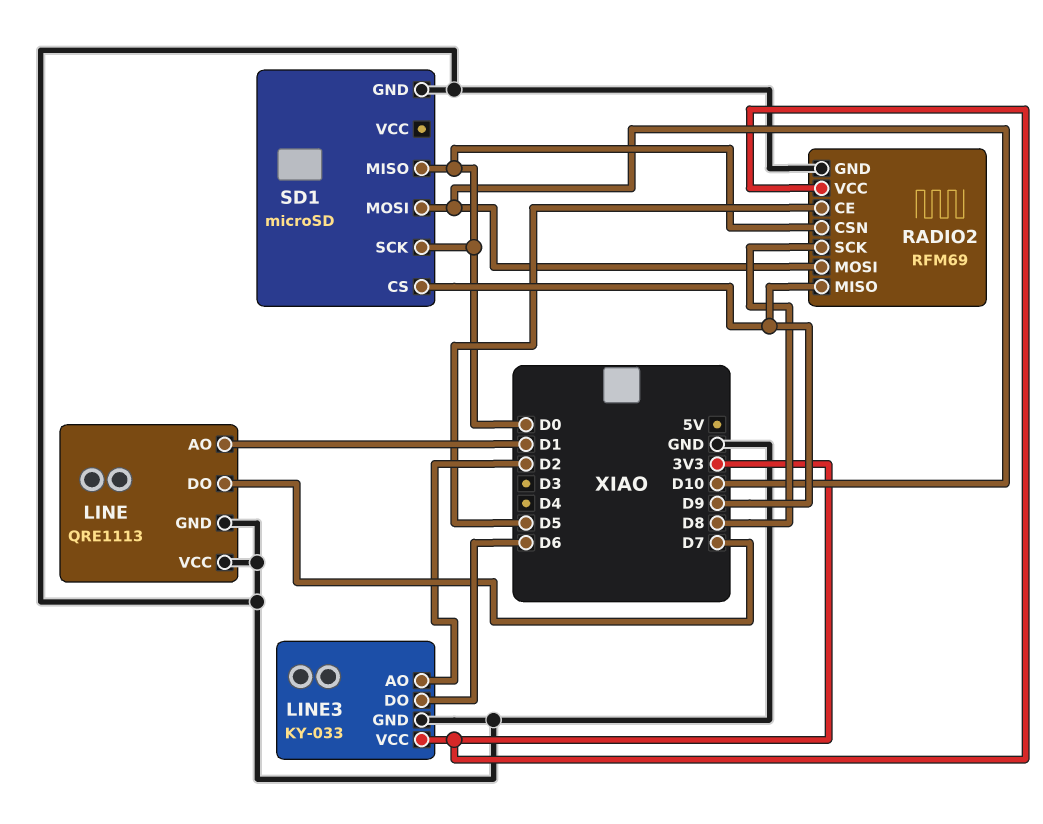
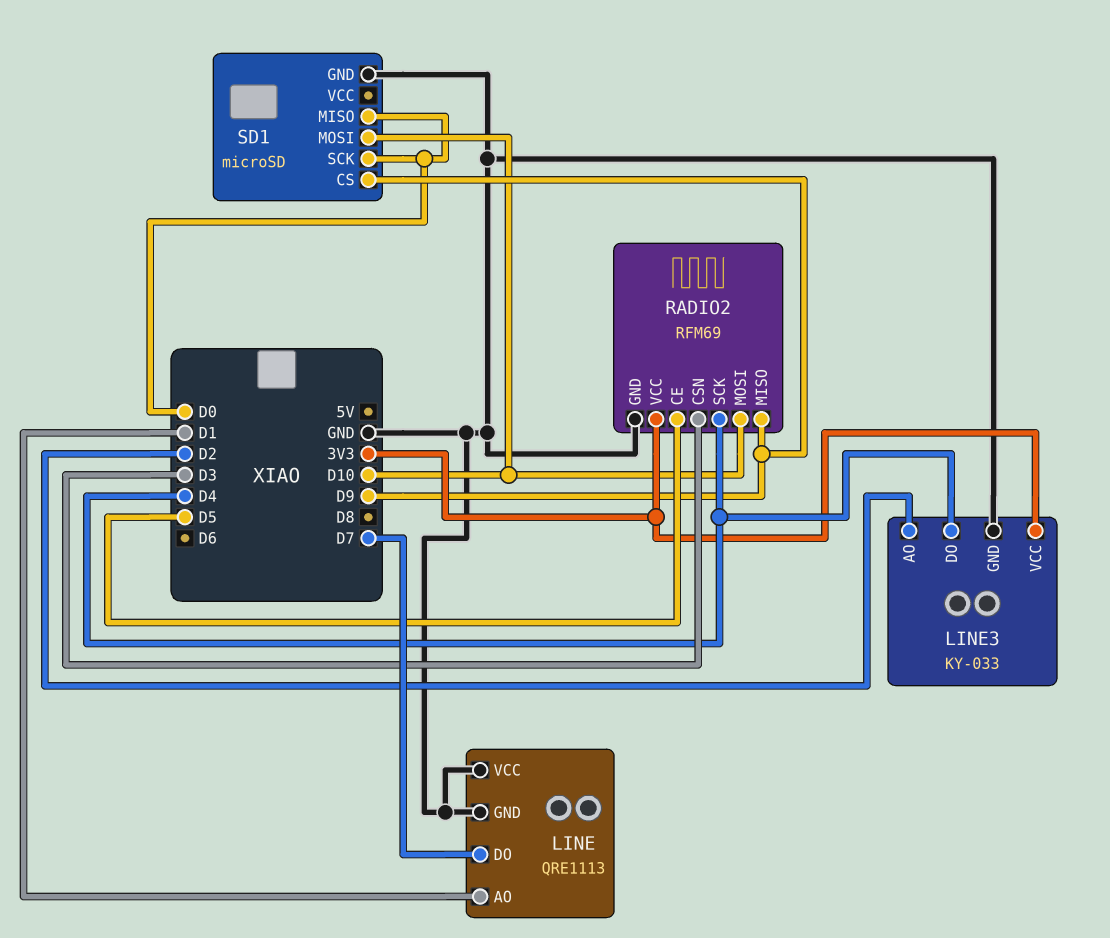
LINE3 pin DO: D6 -> D4
RADIO2 pin CSN: D0 -> D3
RADIO2 pin SCK: D8 -> D4

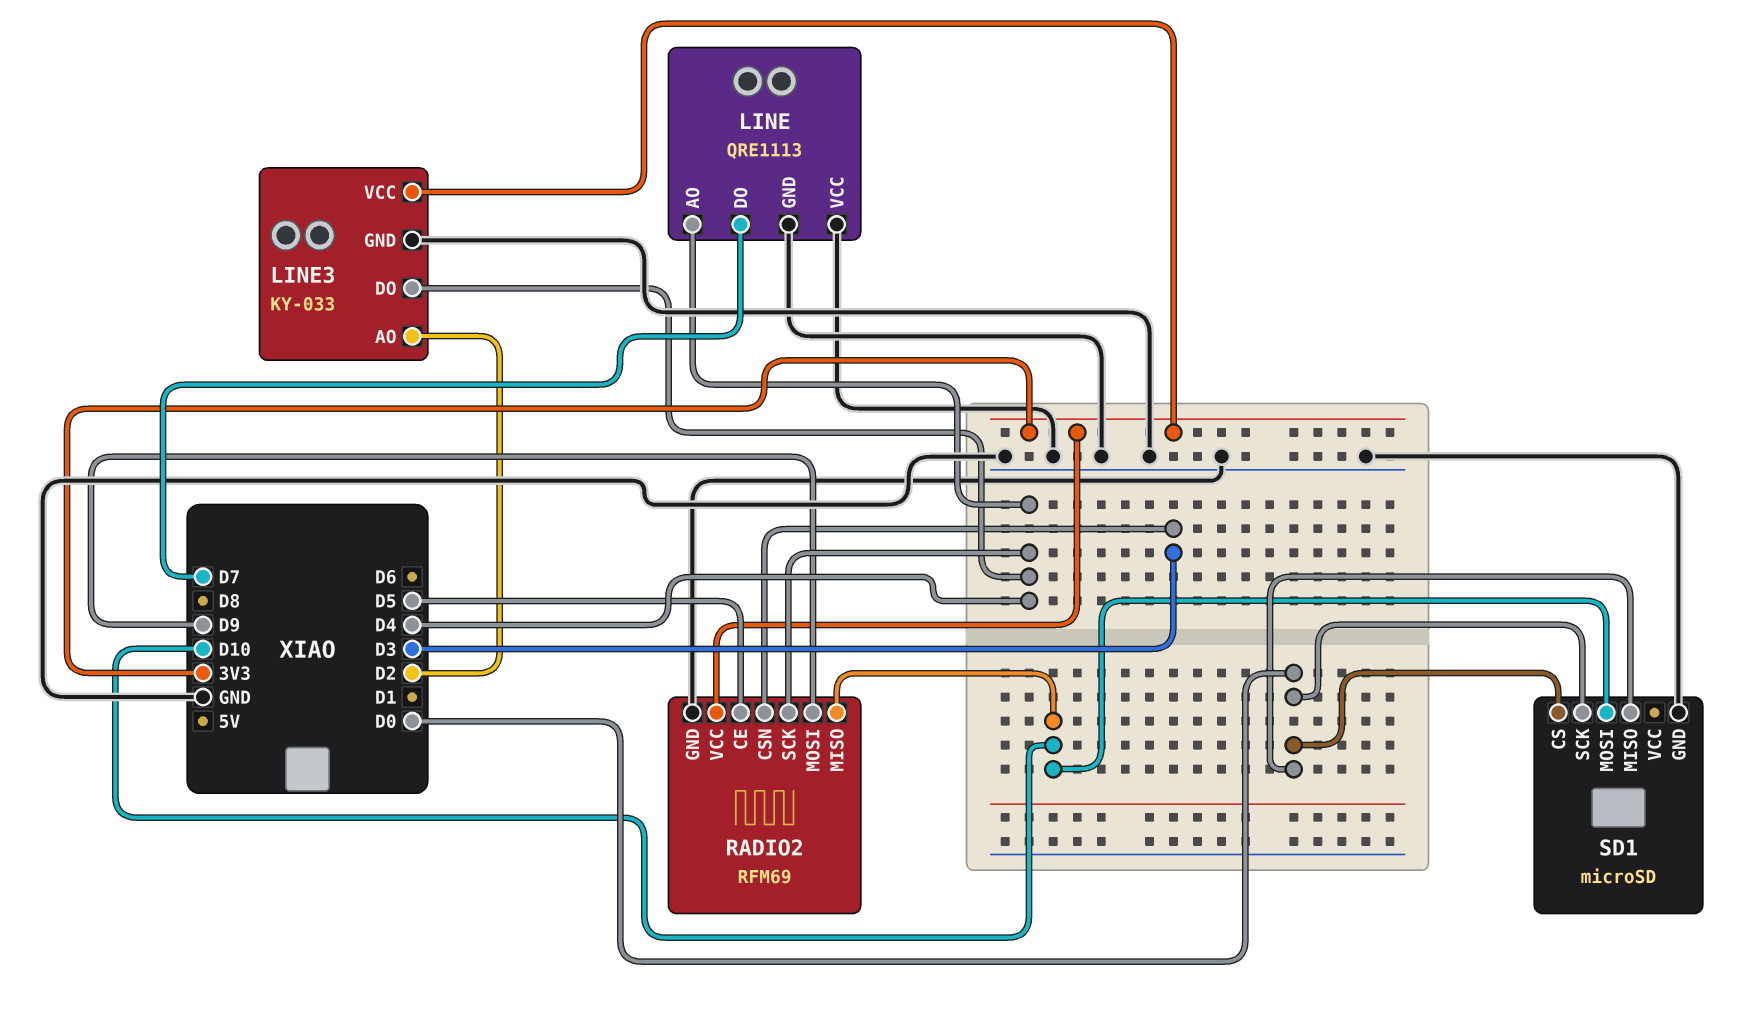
LINE pin AO: D1 -> D4
RADIO2 pin MISO: D9 -> D10
RADIO2 pin MOSI: D10 -> D9
SD1 pin CS: D9 -> D0

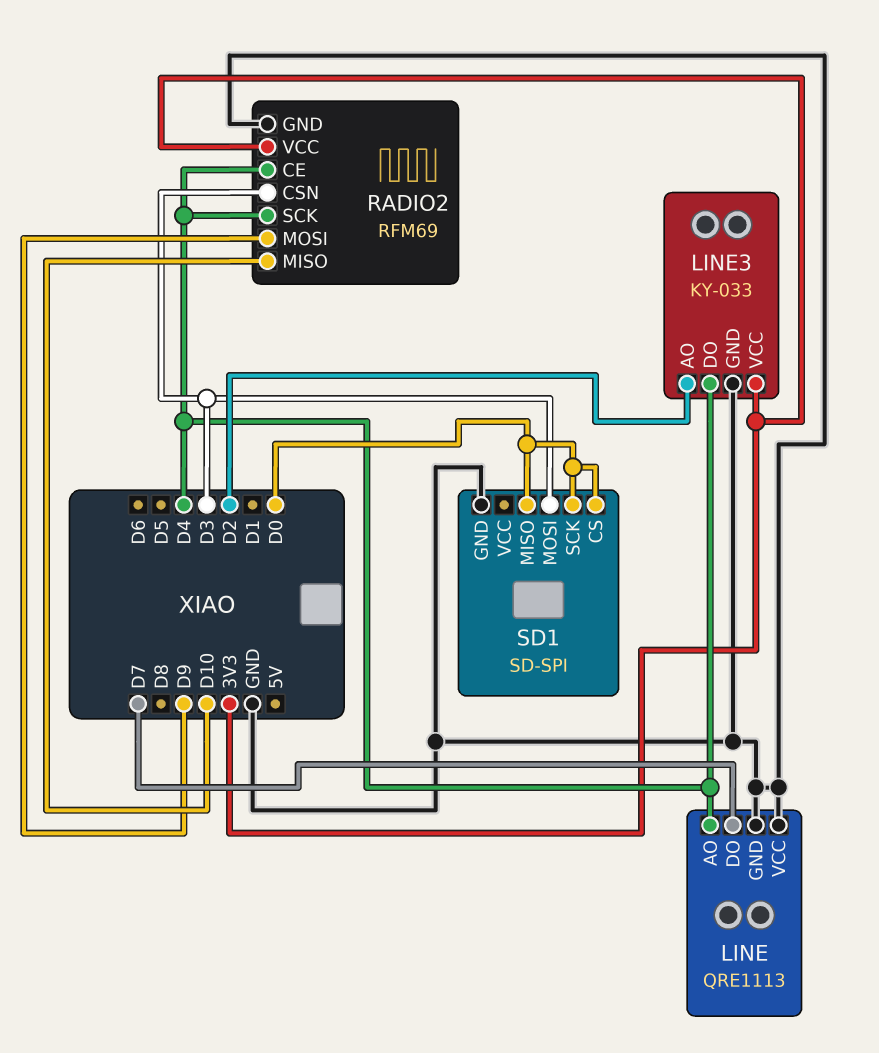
RADIO2 pin CE: D5 -> D4
SD1: microSD -> SD-SPI
SD1 pin MOSI: D10 -> D3

